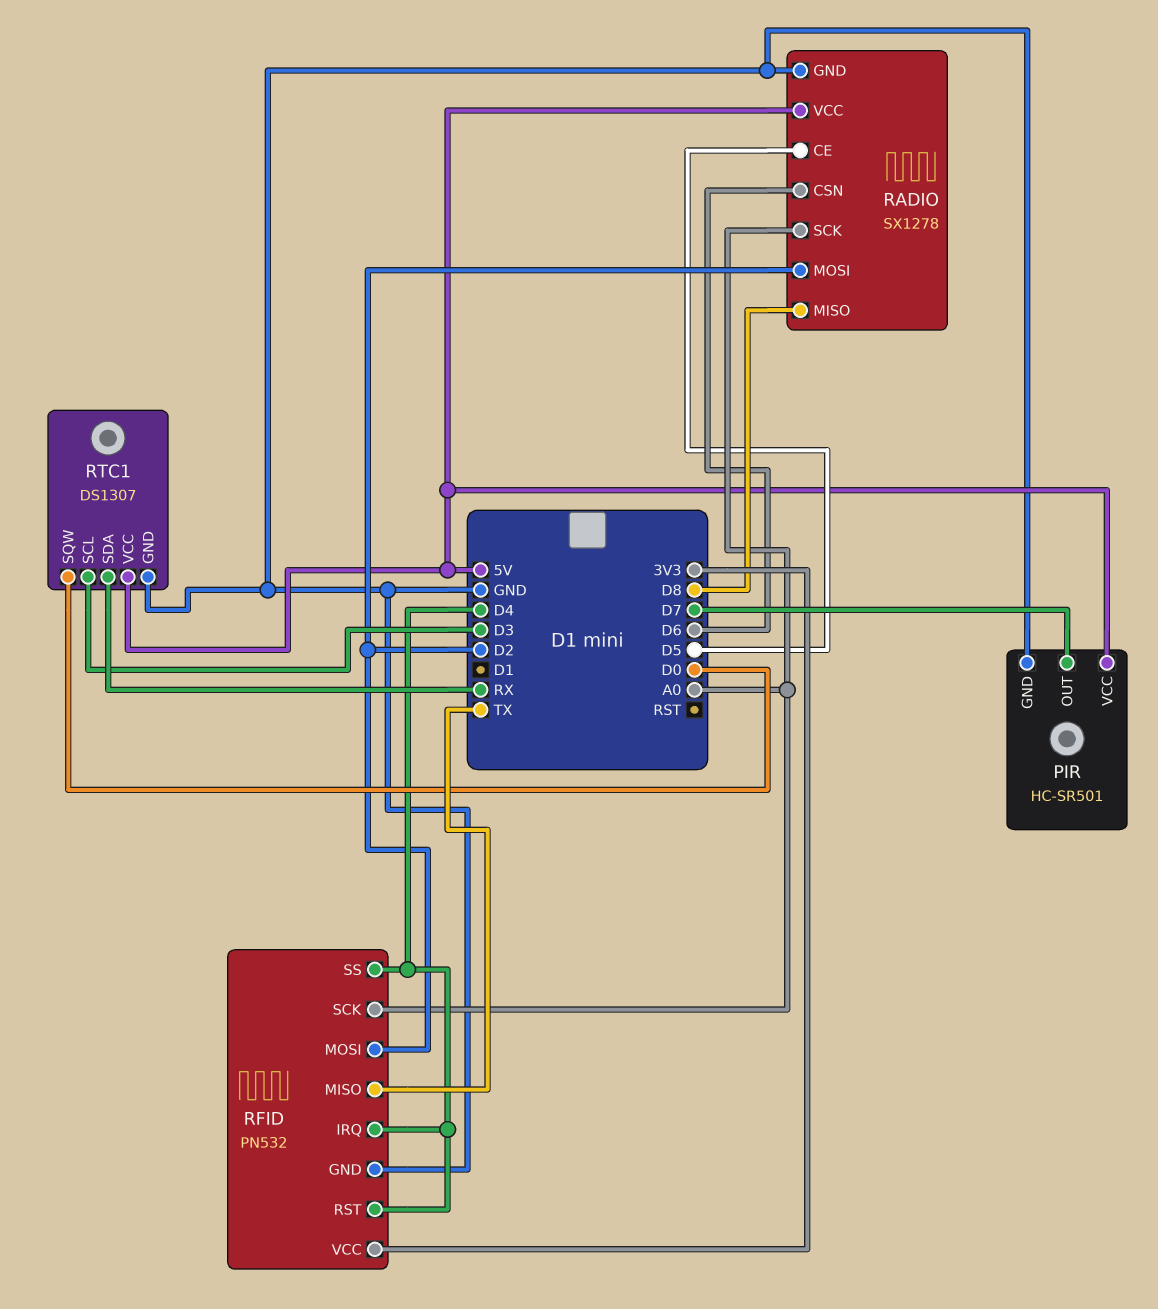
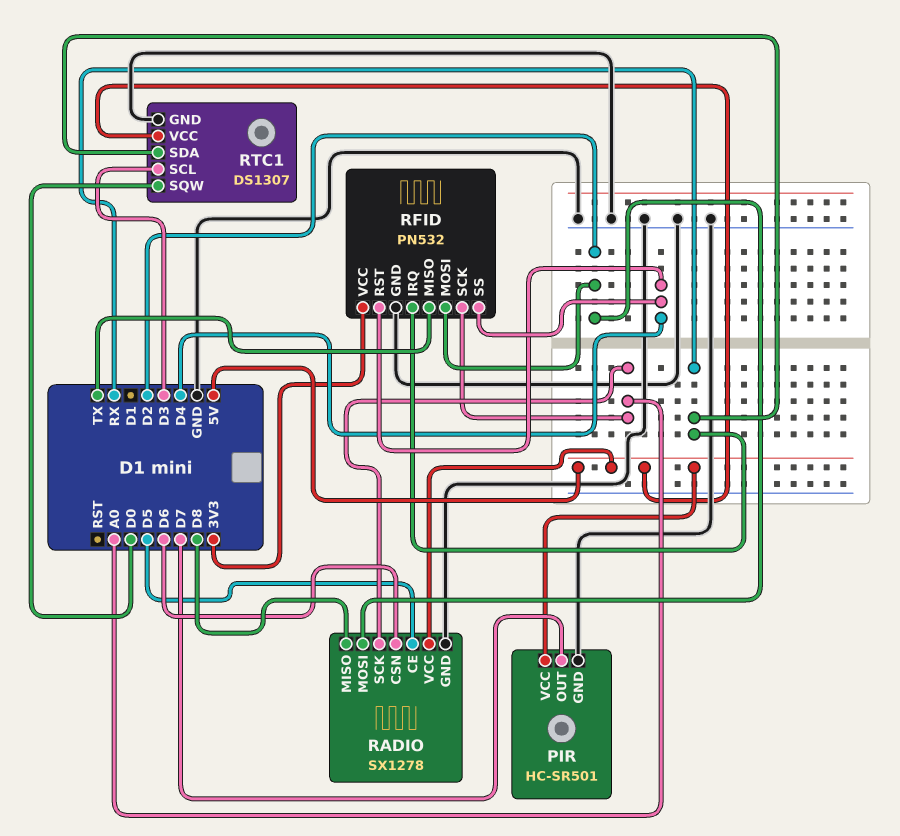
RFID pin IRQ: D4 -> RX

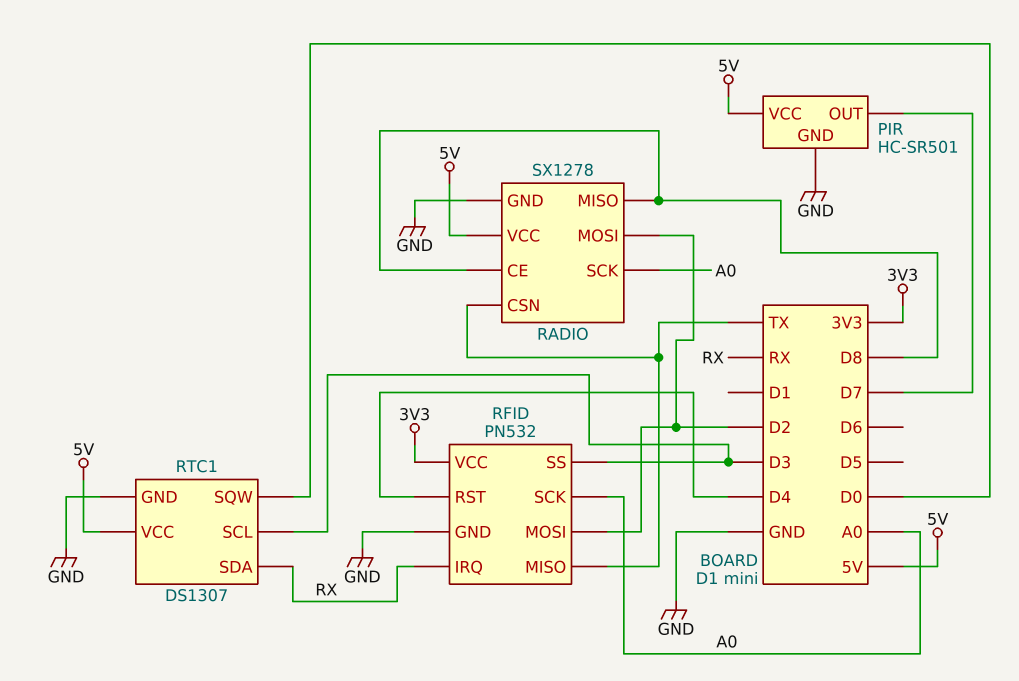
RADIO pin CE: D5 -> D8
RADIO pin CSN: D6 -> TX
RFID pin SS: D4 -> D3

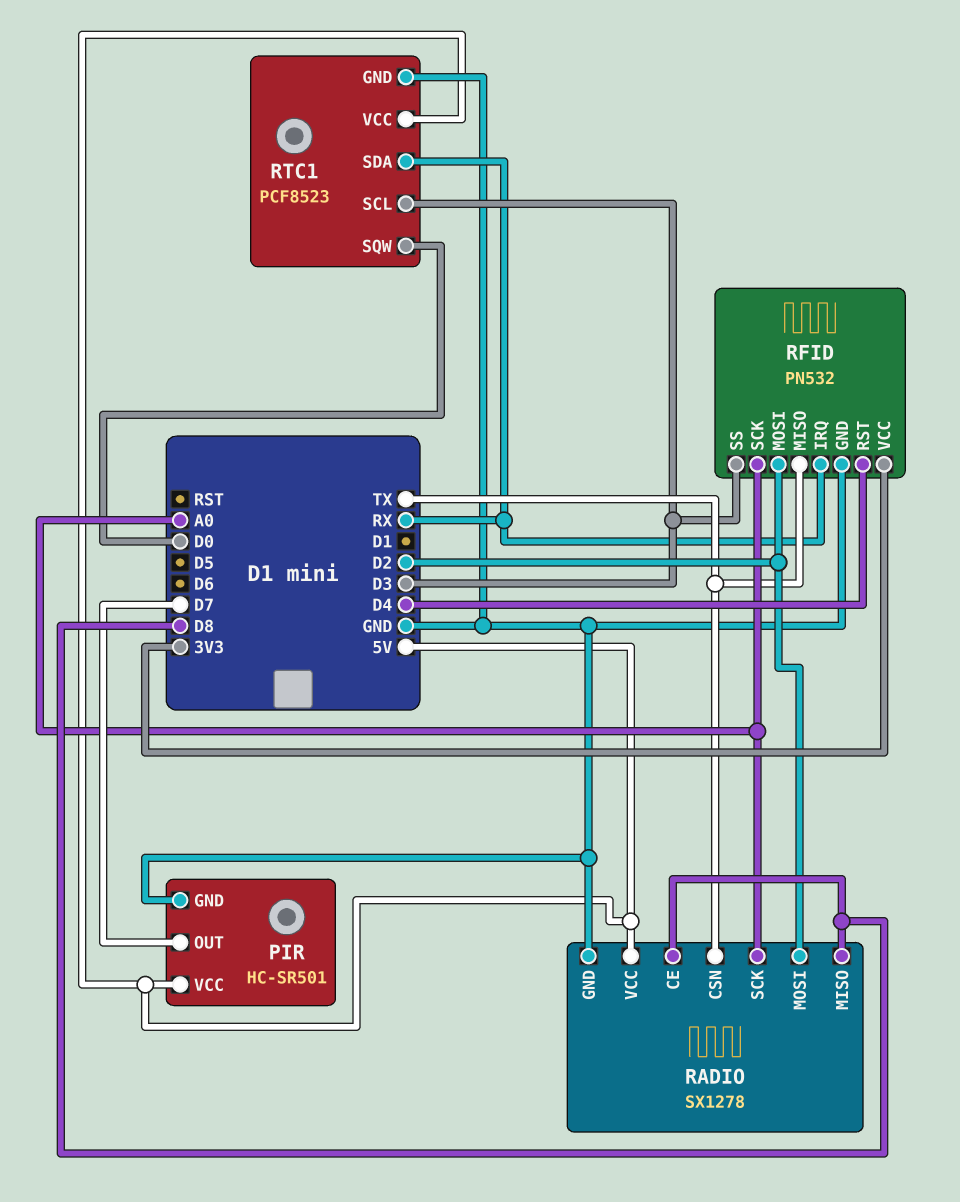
RTC1: DS1307 -> PCF8523

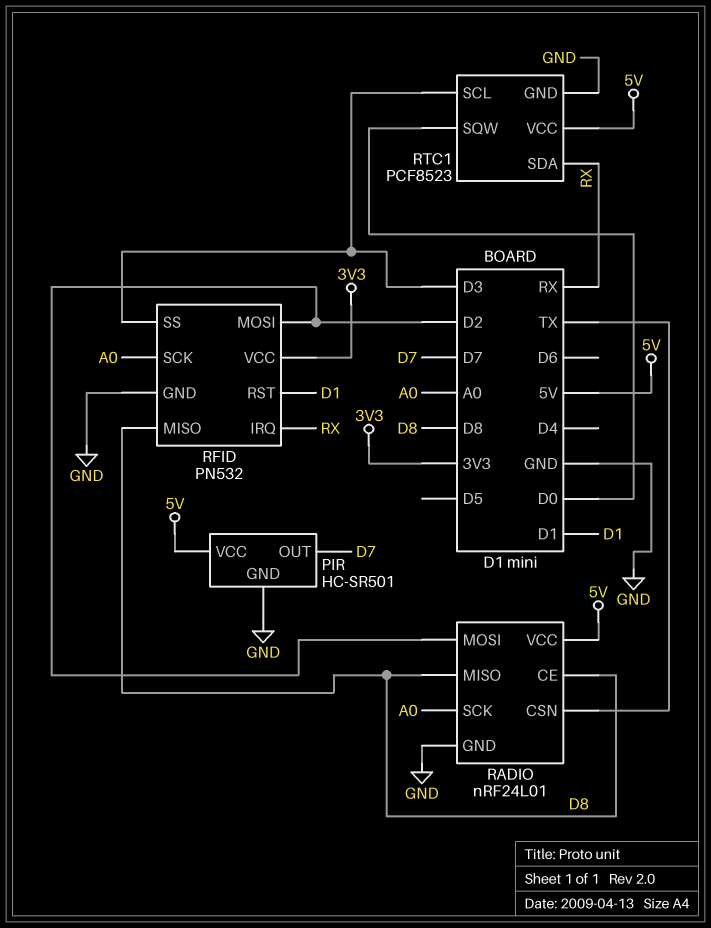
RADIO: SX1278 -> nRF24L01
RFID pin MISO: TX -> D8
RFID pin RST: D4 -> D1

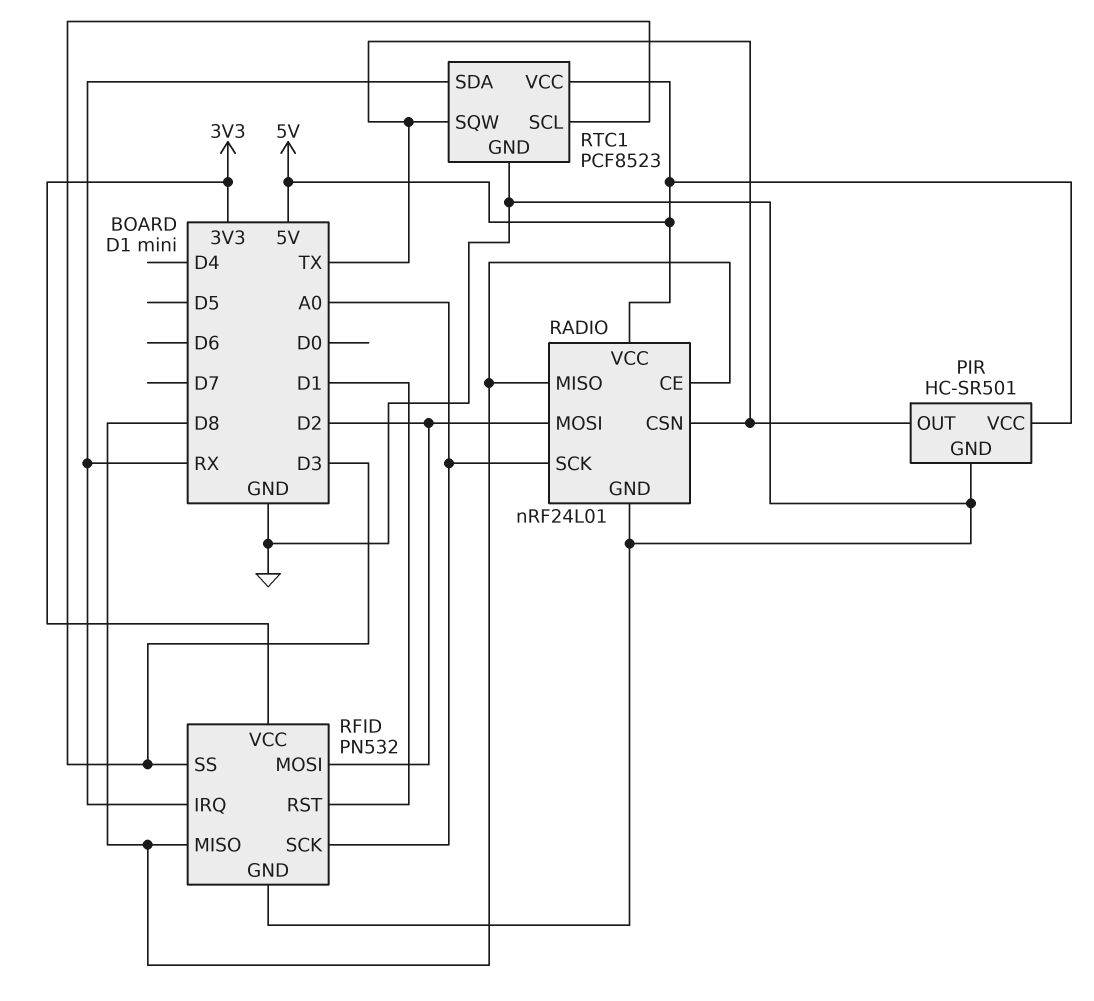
PIR pin OUT: D7 -> TX
RTC1 pin SQW: D0 -> TX

